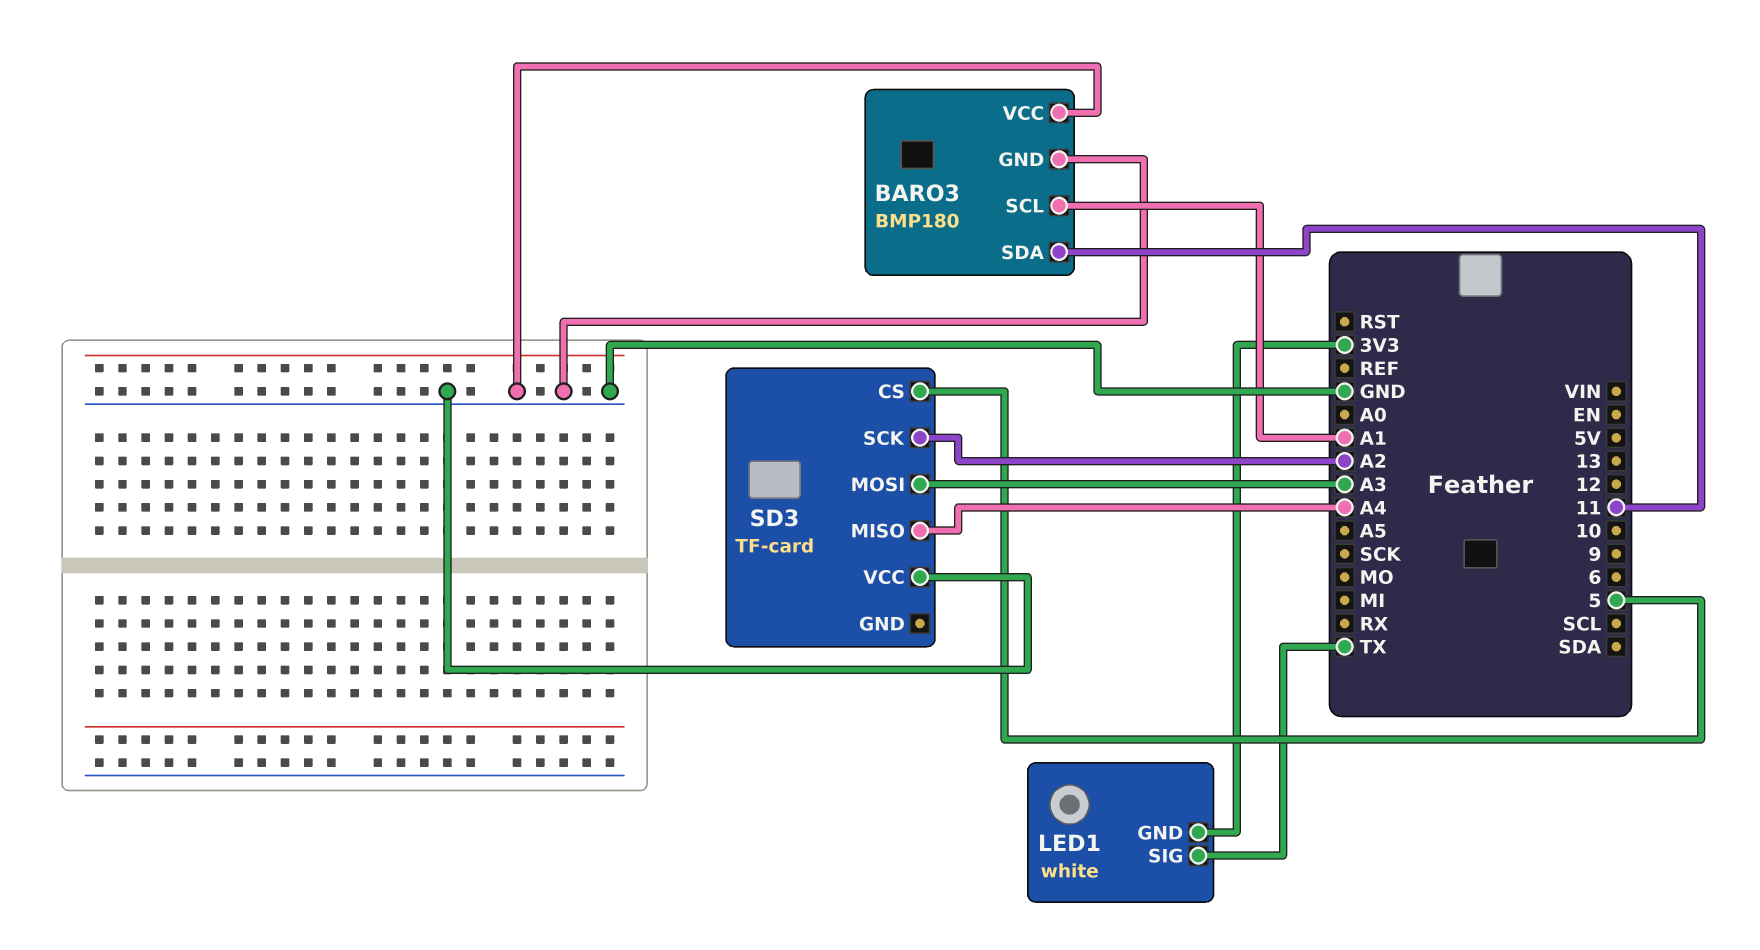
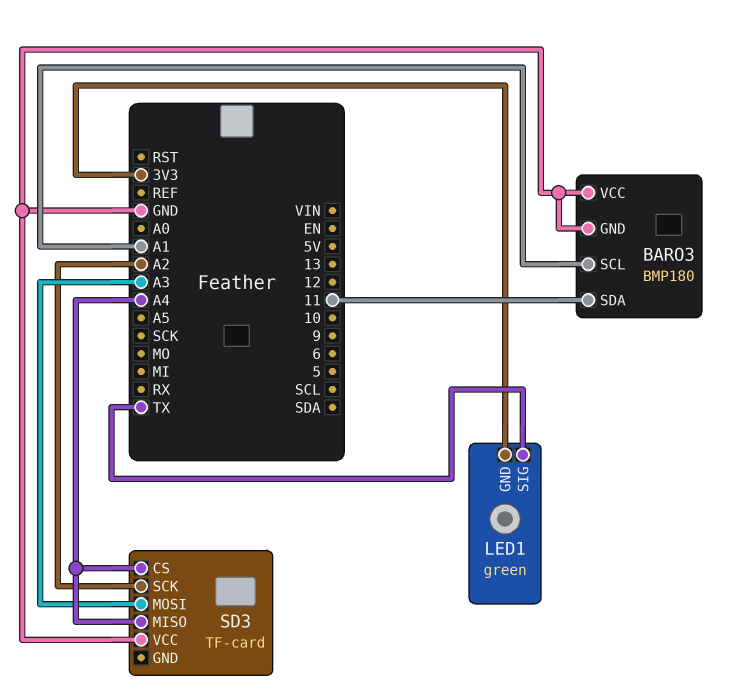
LED1: white -> green
SD3 pin CS: 5 -> A4

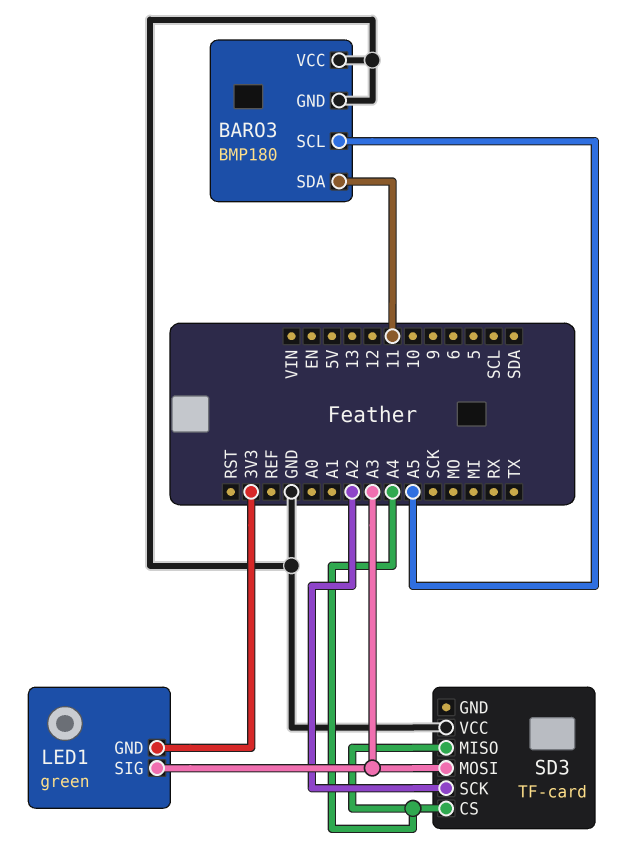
BARO3 pin SCL: A1 -> A5
LED1 pin SIG: TX -> A3

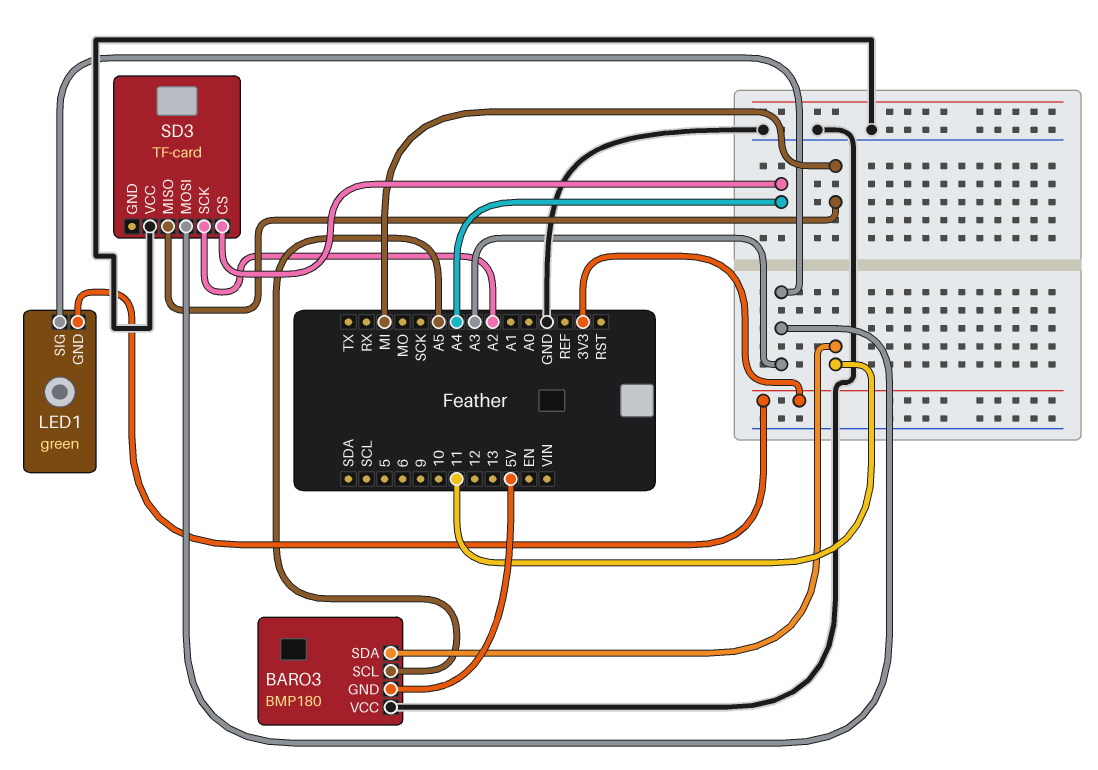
BARO3 pin GND: GND -> 5V
SD3 pin MISO: A4 -> MI

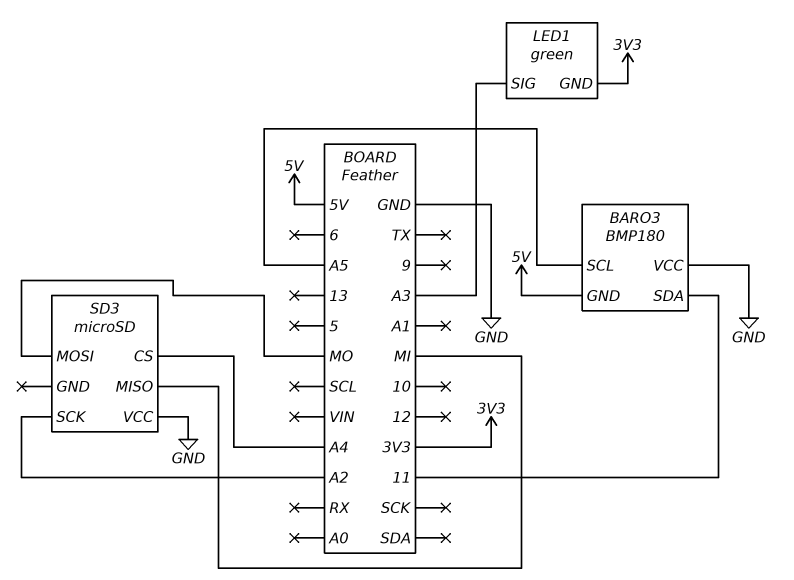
SD3: TF-card -> microSD
SD3 pin MOSI: A3 -> MO

